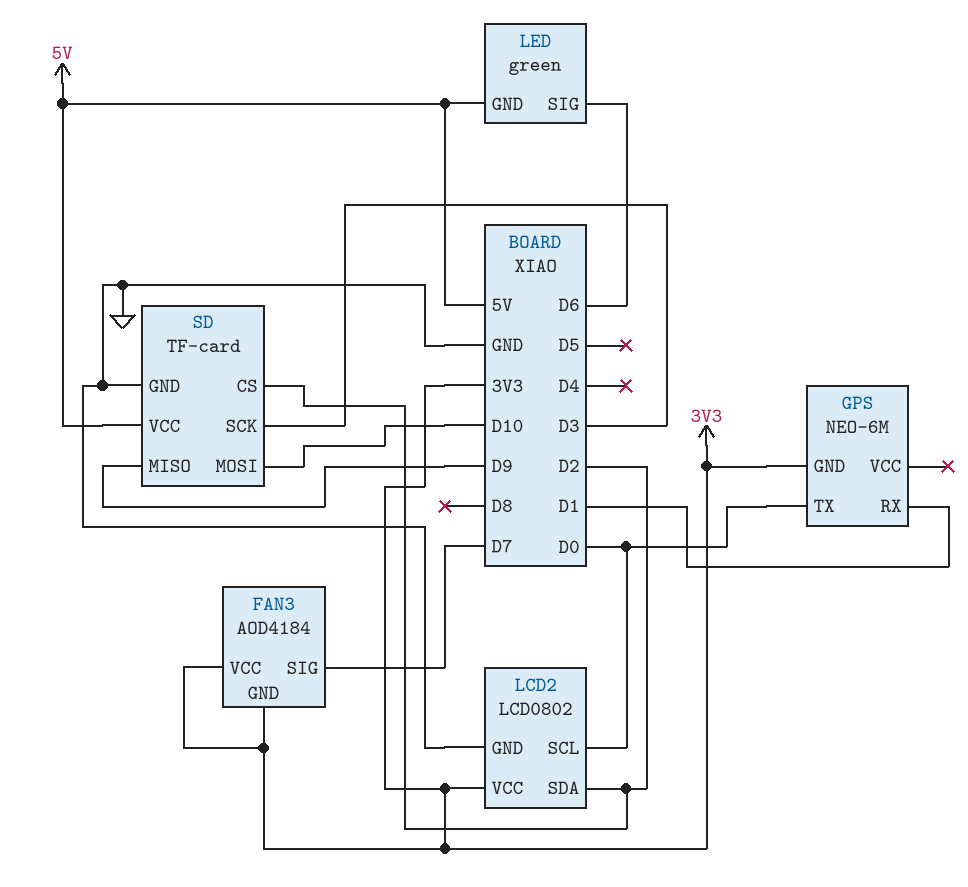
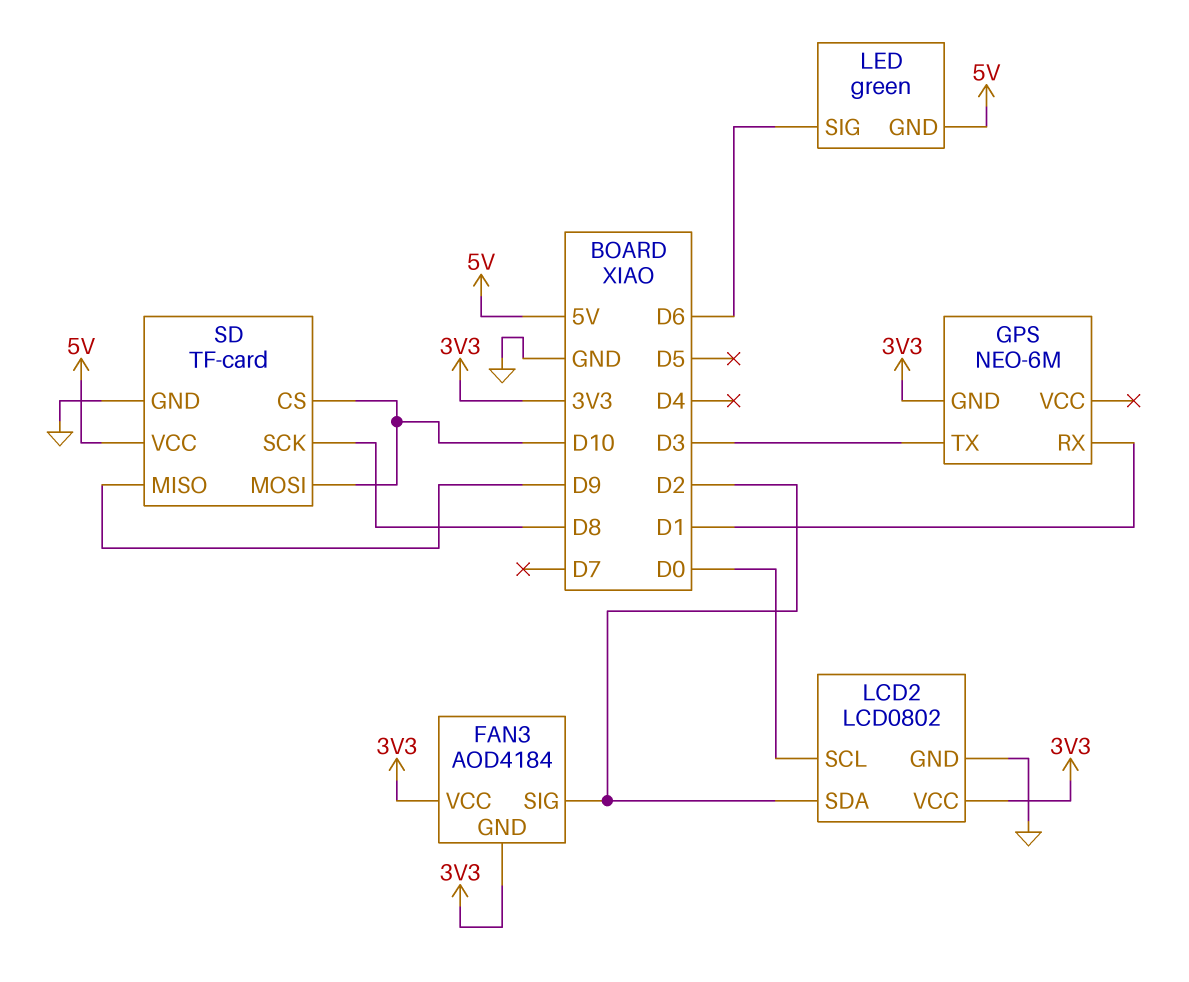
FAN3 pin SIG: D7 -> D2
GPS pin TX: D0 -> D3
SD pin CS: D2 -> D10
SD pin SCK: D3 -> D8

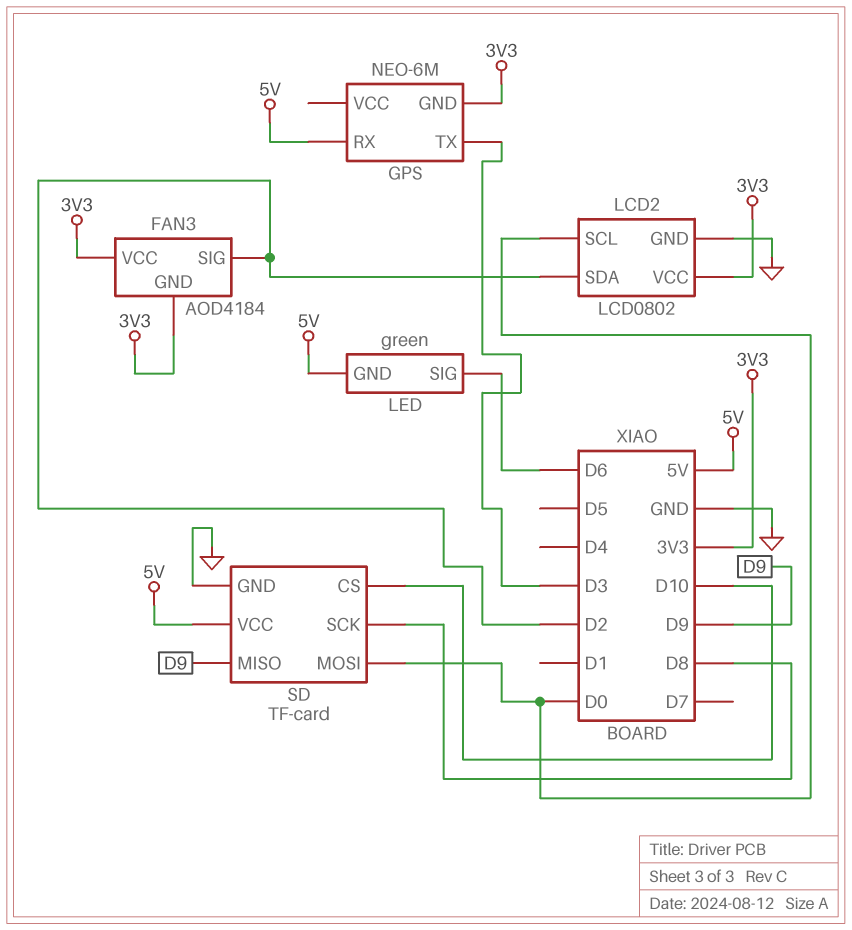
GPS pin RX: D1 -> 5V
SD pin MOSI: D10 -> D0

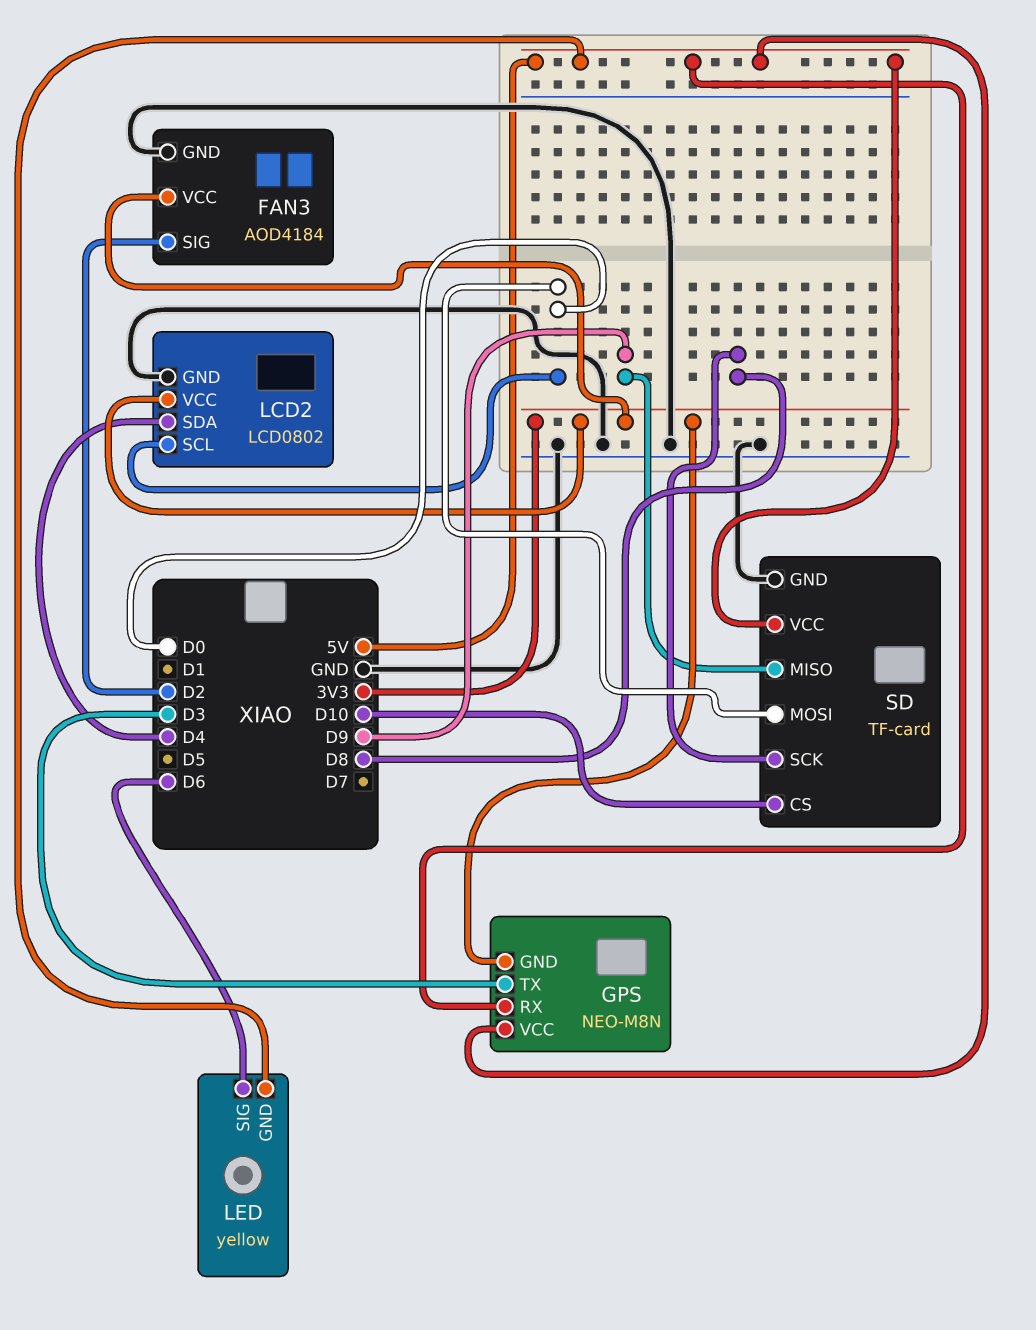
FAN3 pin GND: 3V3 -> GND
GPS: NEO-6M -> NEO-M8N
GPS pin VCC: none -> 5V
LCD2 pin SDA: D2 -> D4
LED: green -> yellow

